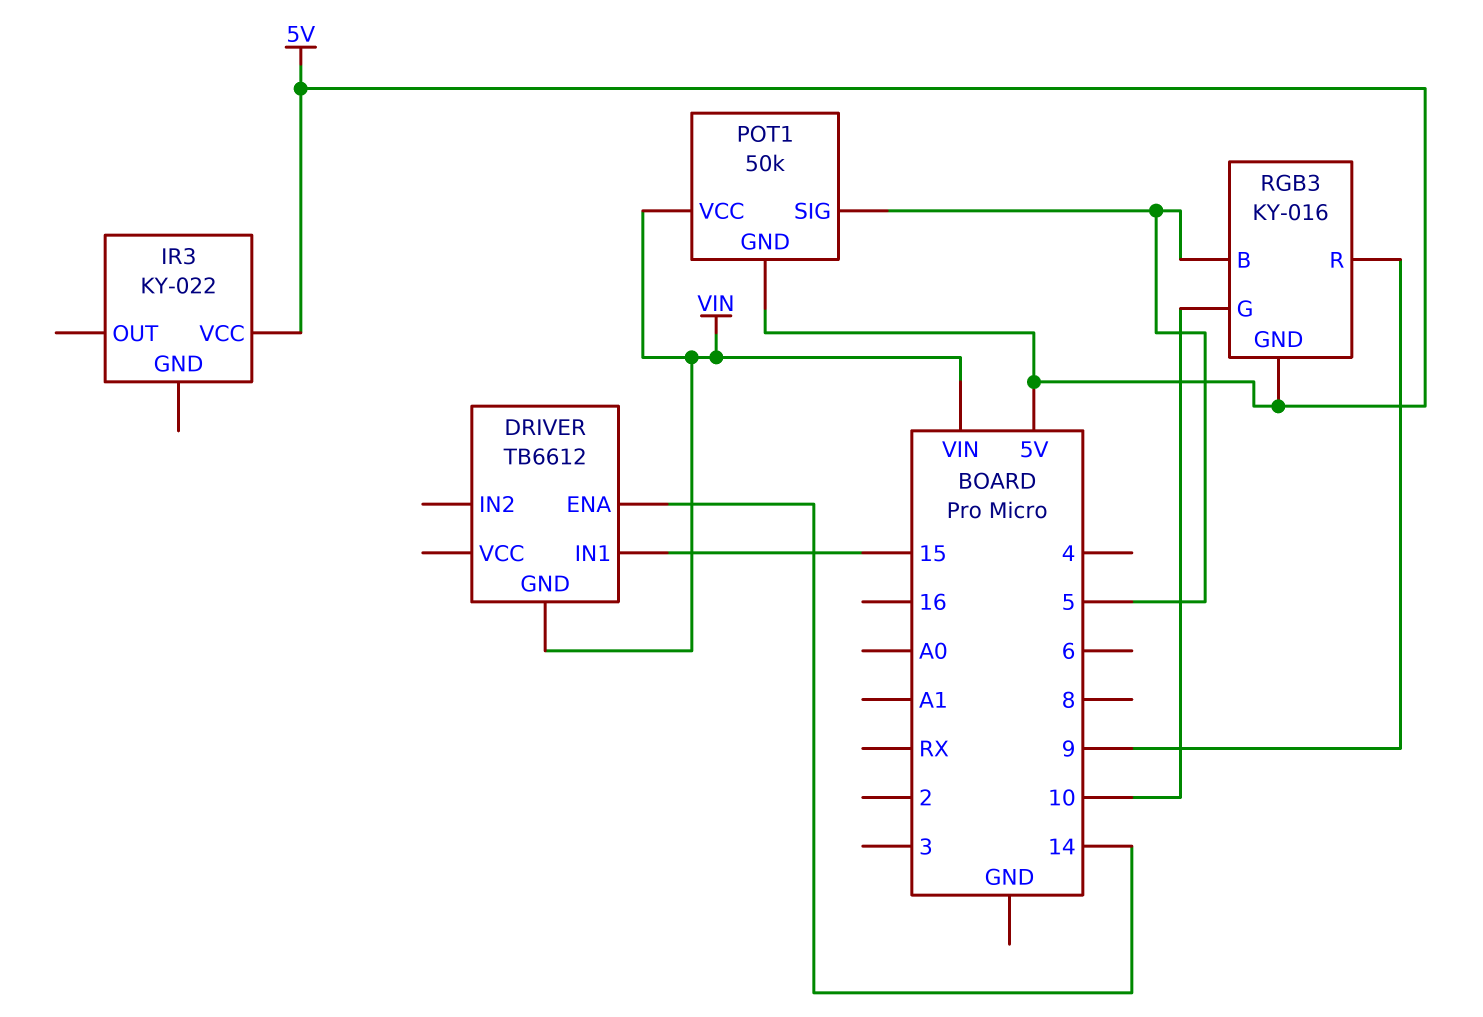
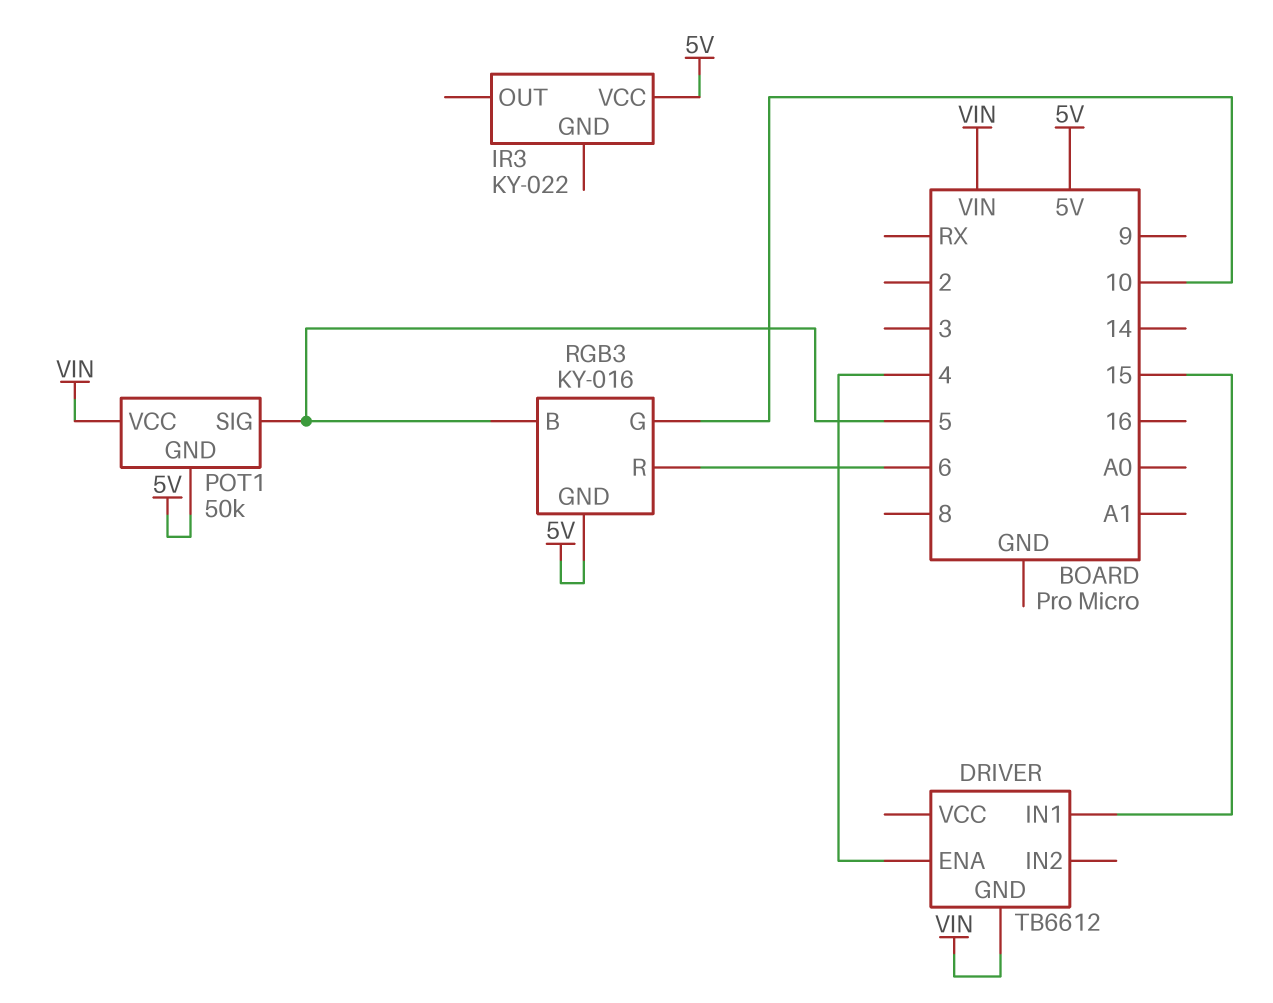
DRIVER pin ENA: 14 -> 4
RGB3 pin R: 9 -> 6

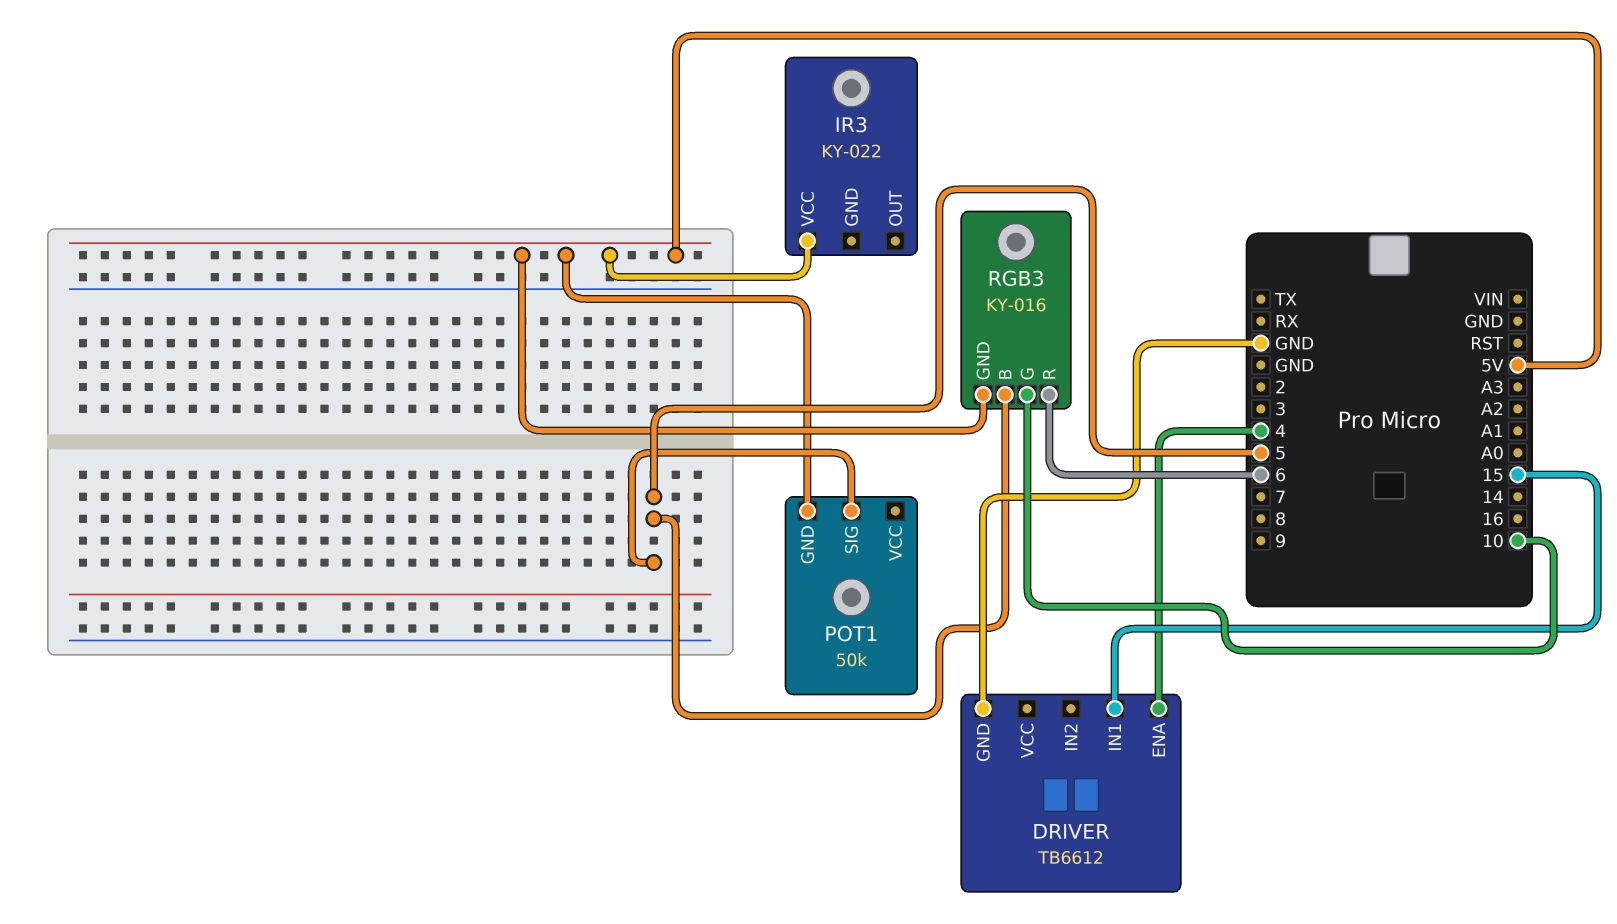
DRIVER pin GND: VIN -> GND
POT1 pin VCC: VIN -> none

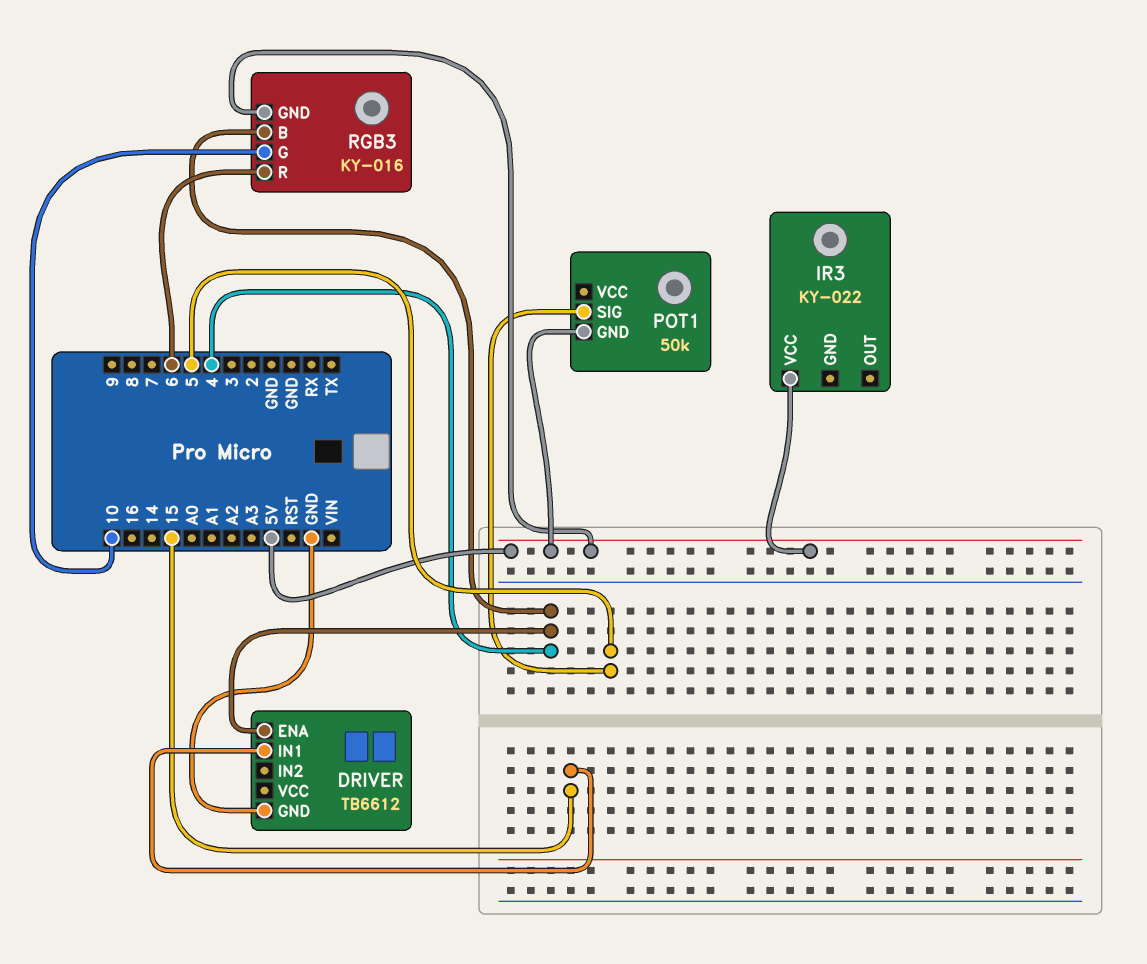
RGB3 pin B: 5 -> 4

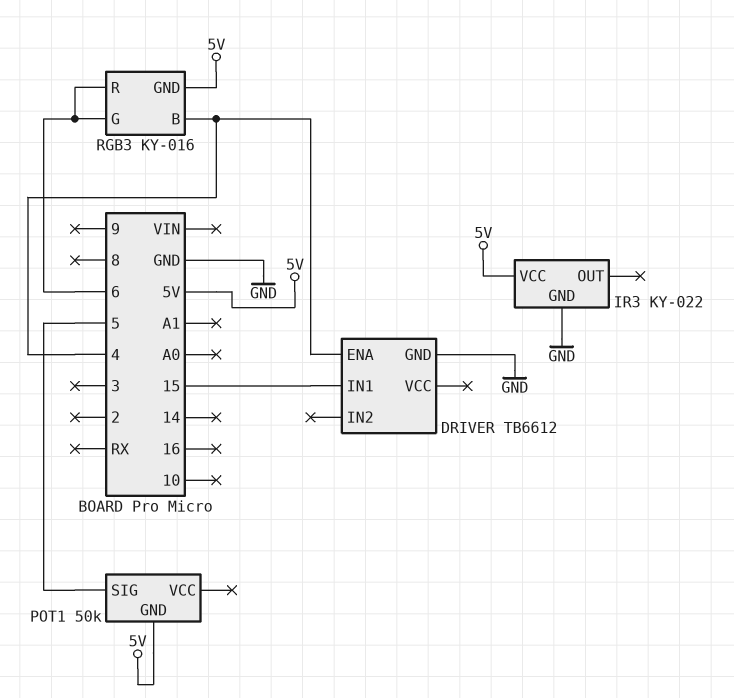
IR3 pin GND: none -> GND
RGB3 pin G: 10 -> 6

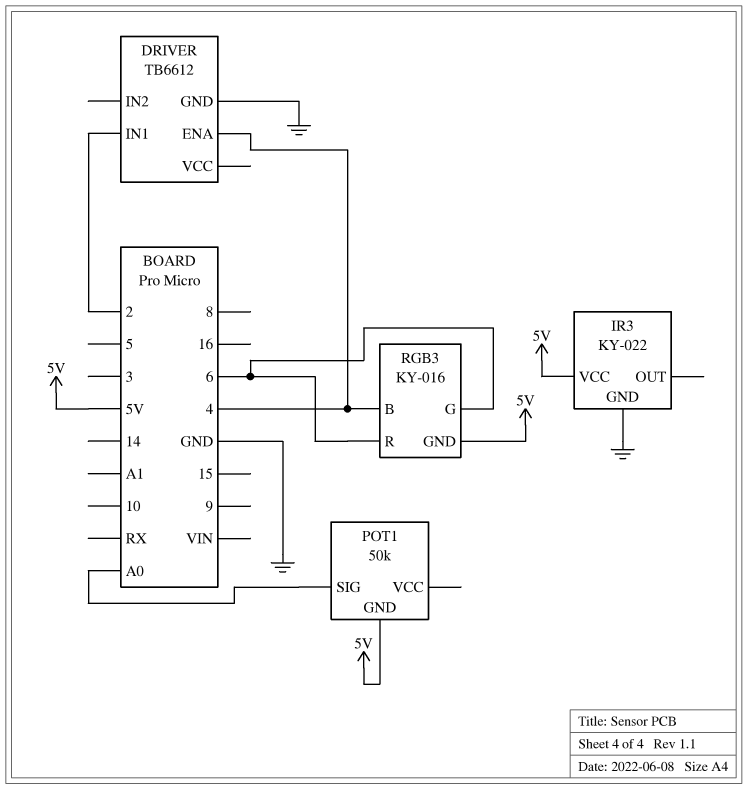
DRIVER pin IN1: 15 -> 2
POT1 pin SIG: 5 -> A0

